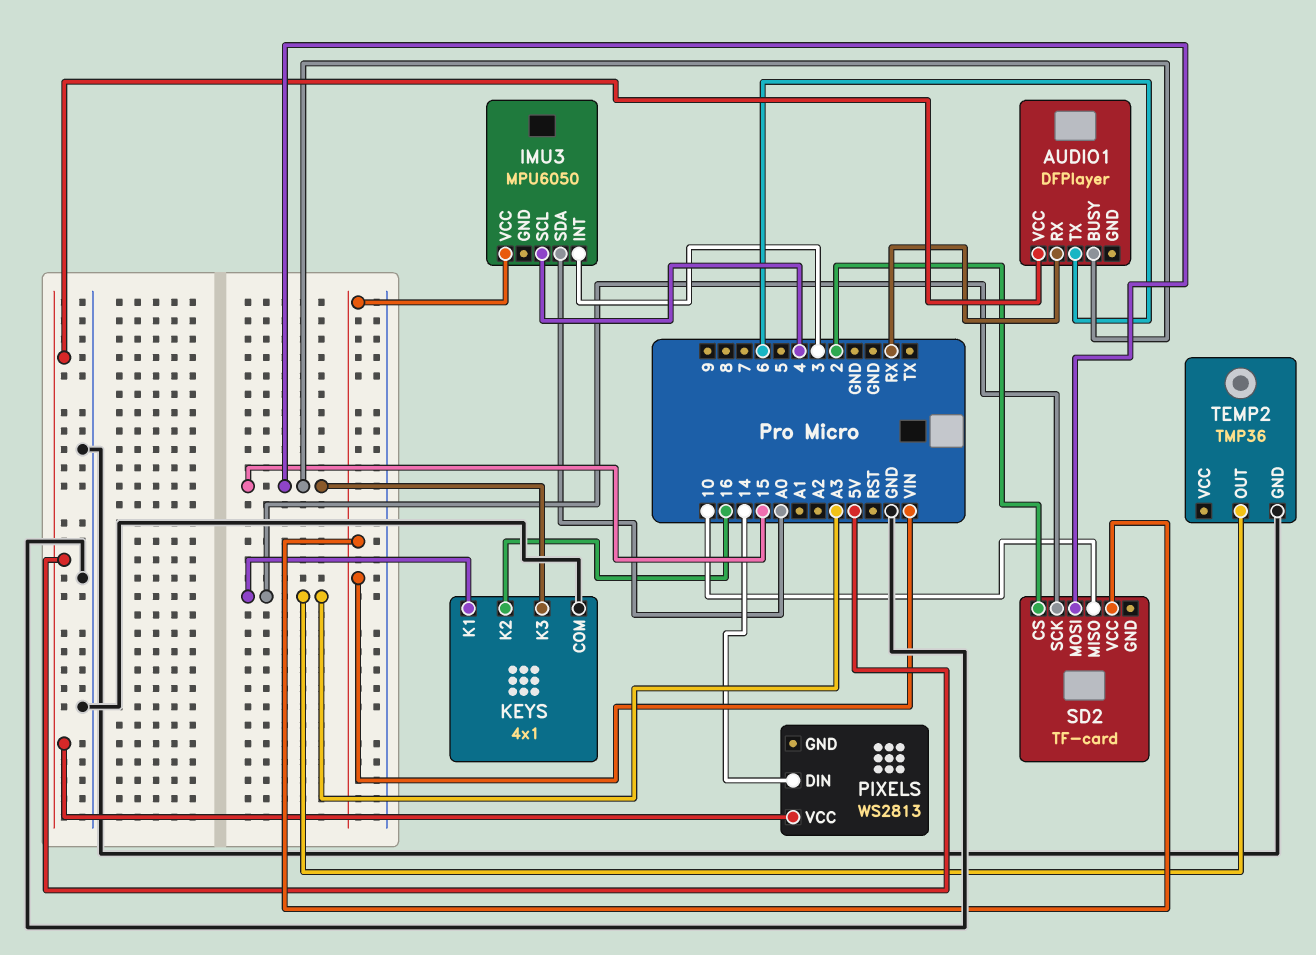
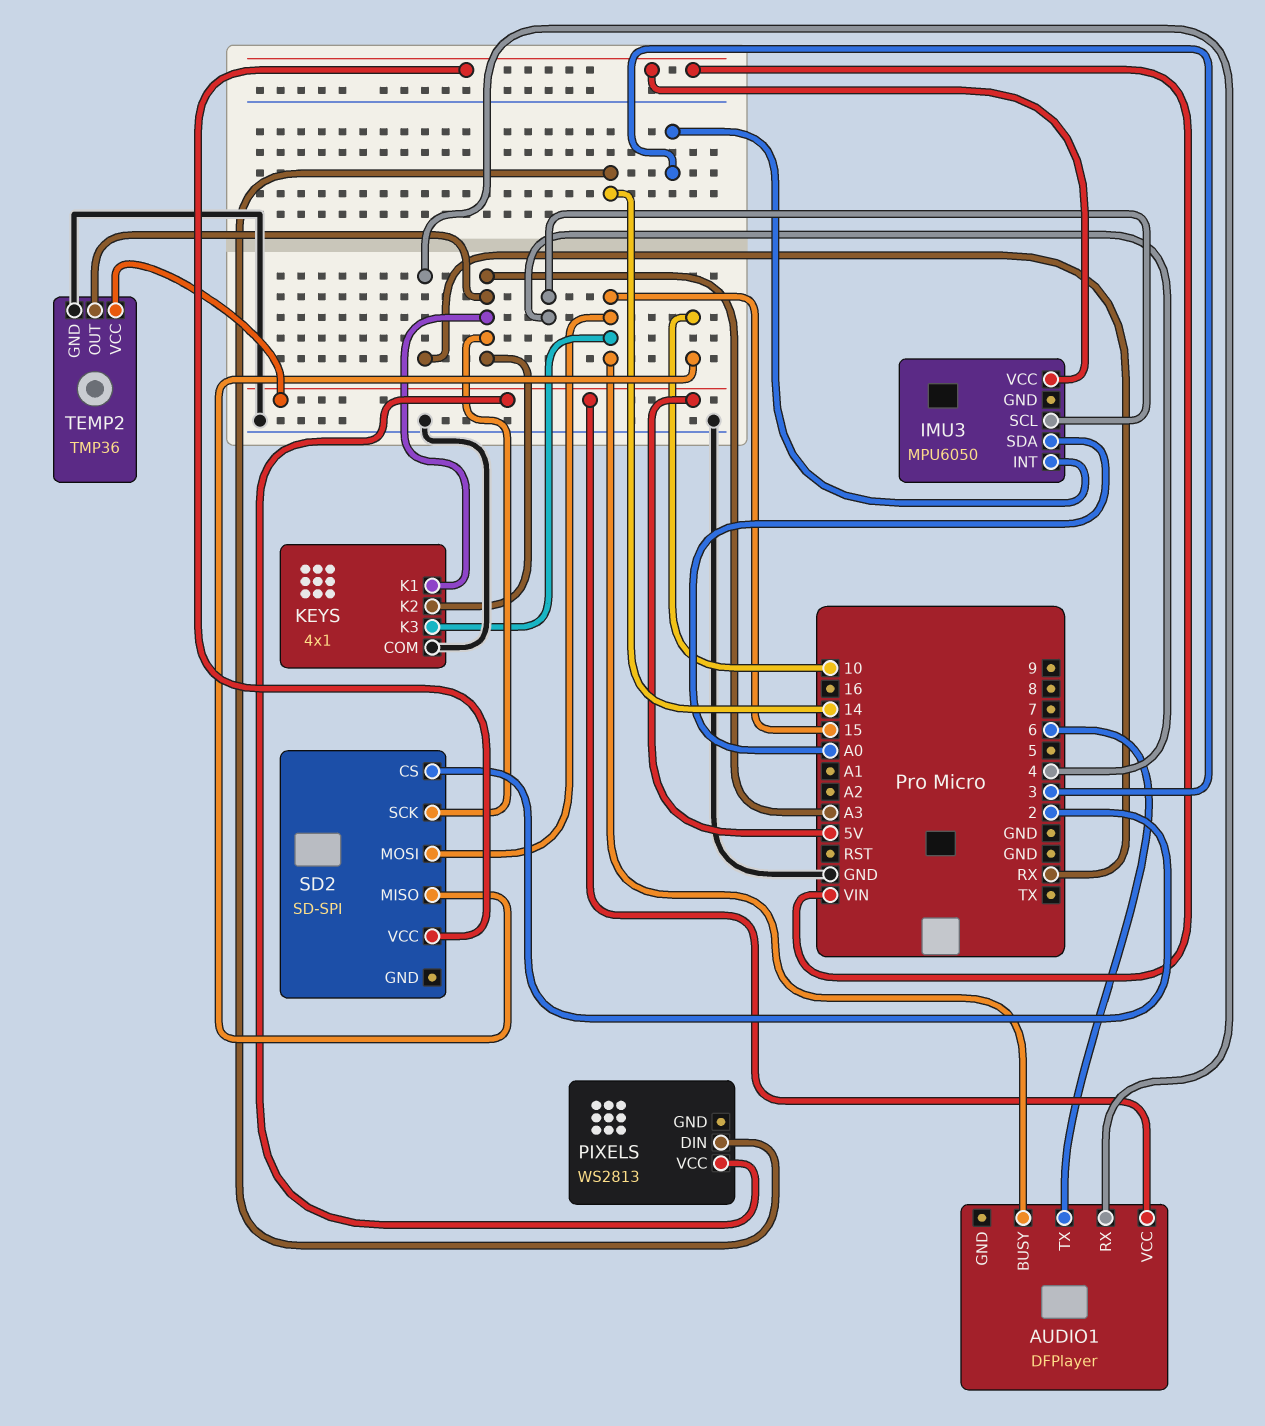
KEYS pin K2: 16 -> A3
SD2: TF-card -> SD-SPI
TEMP2 pin VCC: none -> 5V

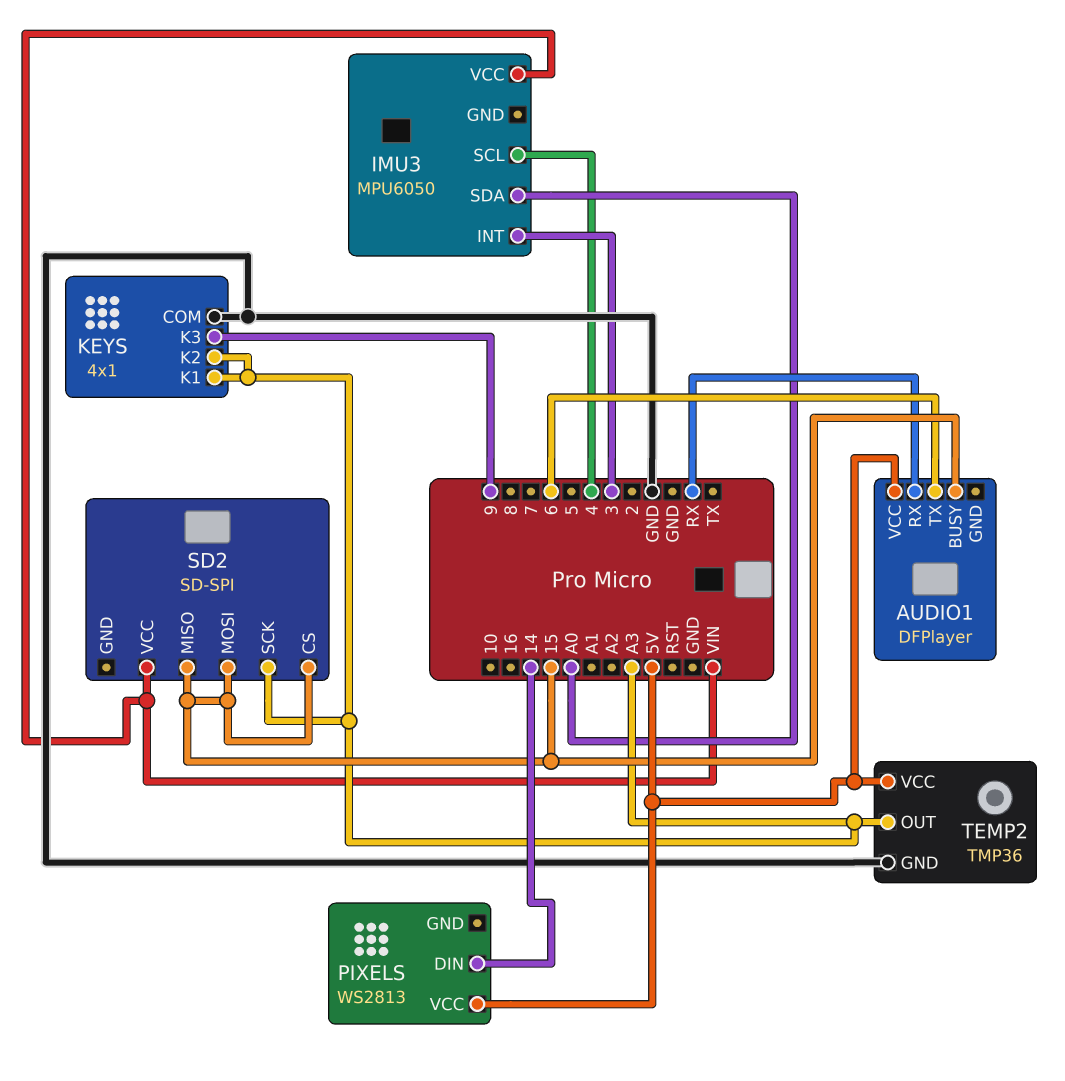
KEYS pin K3: 15 -> 9
SD2 pin CS: 2 -> 15
SD2 pin MISO: 10 -> 15

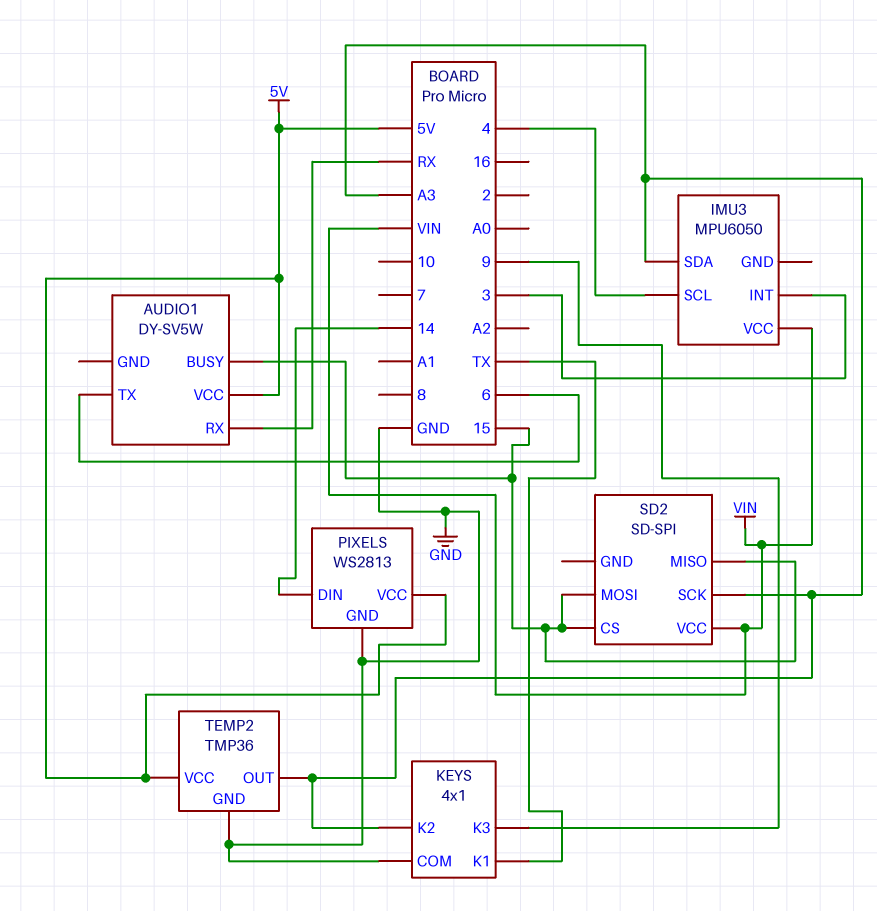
AUDIO1: DFPlayer -> DY-SV5W
IMU3 pin SDA: A0 -> A3
KEYS pin K1: A3 -> TX
PIXELS pin GND: none -> GND

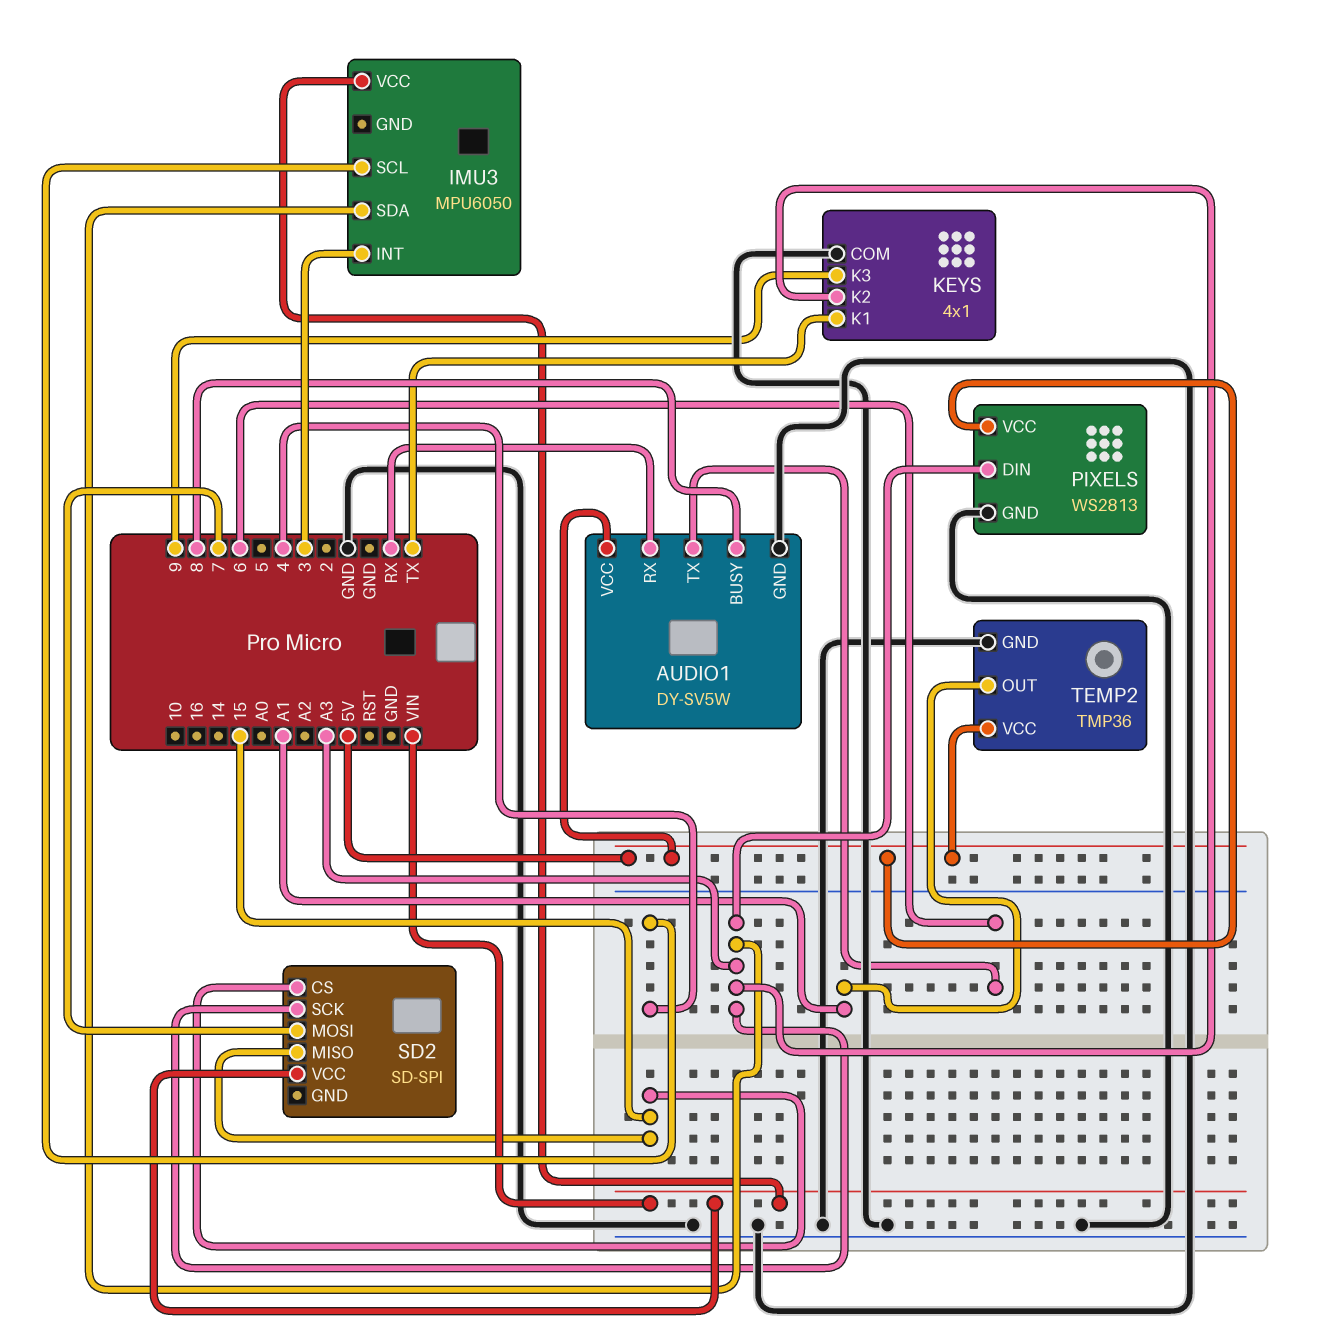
AUDIO1 pin BUSY: 15 -> 8
AUDIO1 pin GND: none -> GND
PIXELS pin DIN: 14 -> A3
SD2 pin MOSI: 15 -> 7
TEMP2 pin OUT: A3 -> A1

